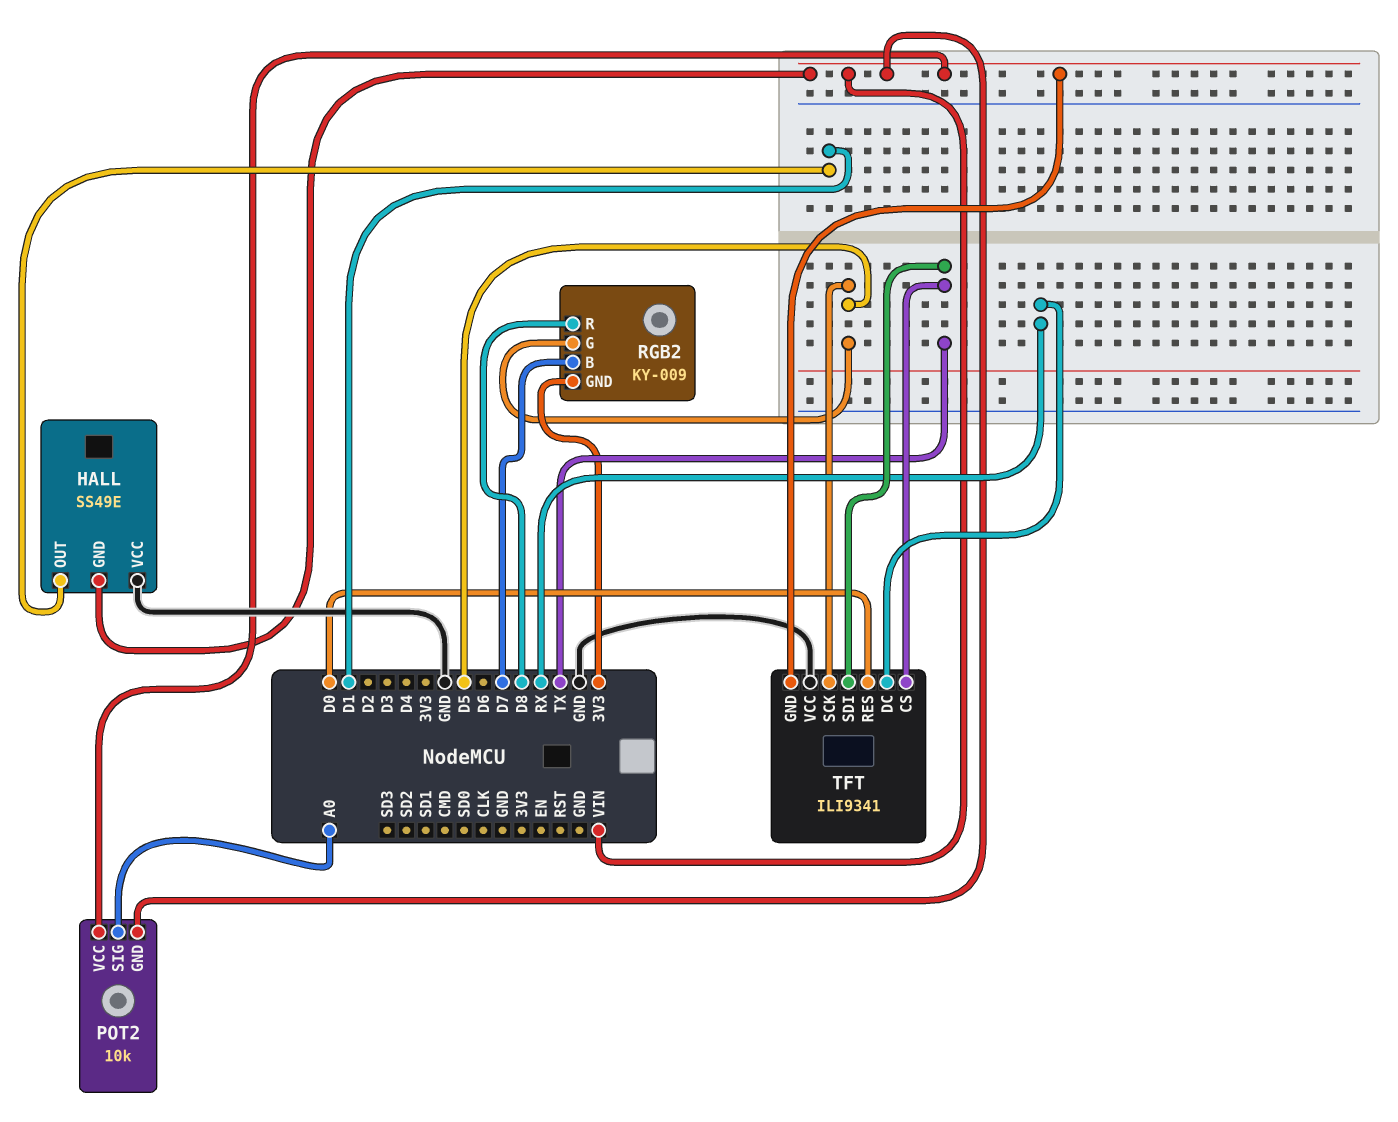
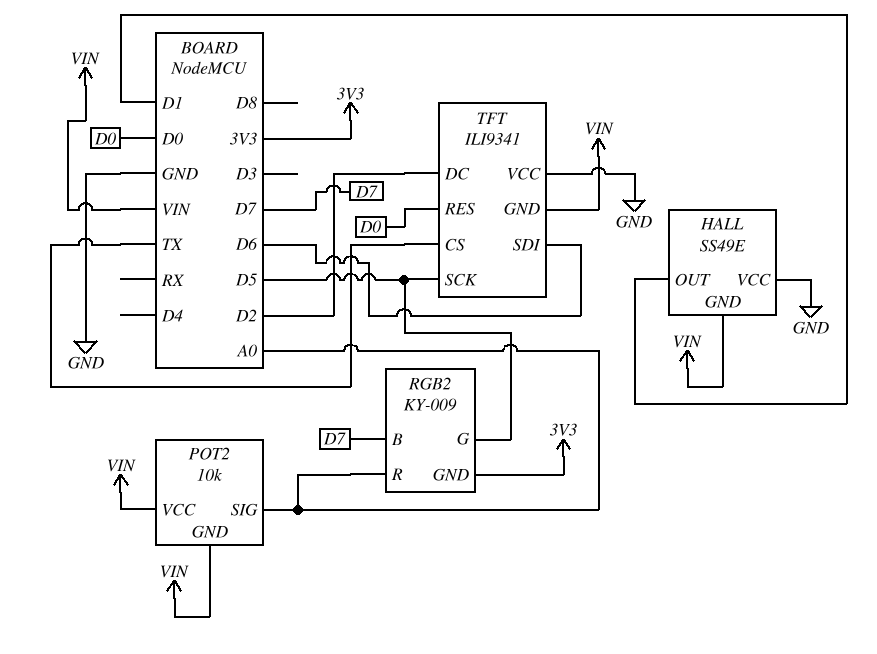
RGB2 pin R: D8 -> A0
TFT pin DC: RX -> D2
TFT pin SDI: TX -> D6

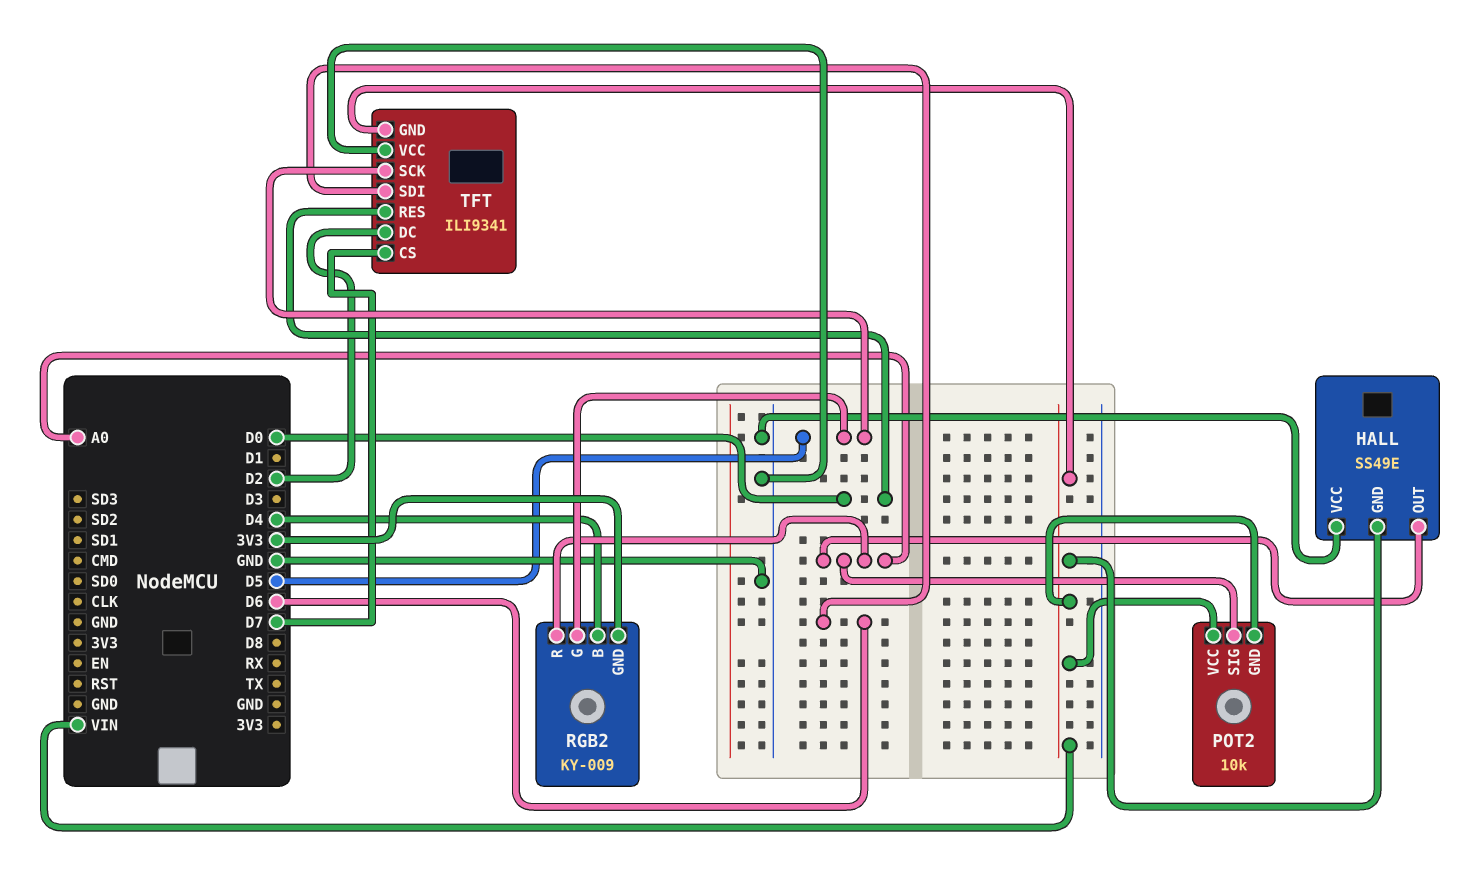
HALL pin OUT: D1 -> A0
RGB2 pin B: D7 -> D4
TFT pin CS: TX -> D7

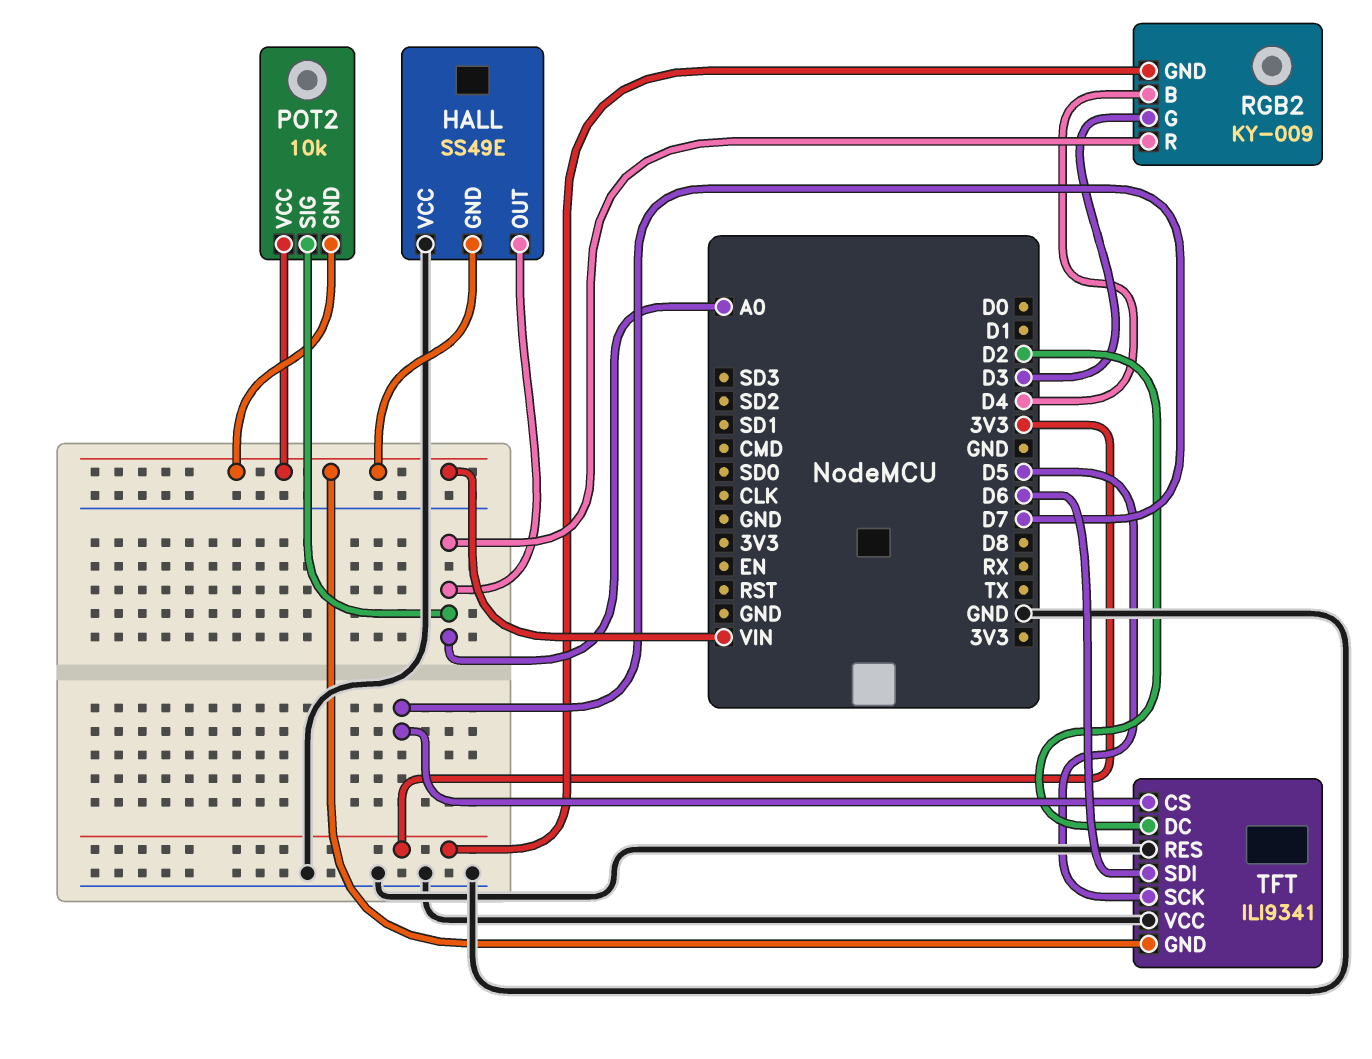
RGB2 pin G: D5 -> D3
TFT pin RES: D0 -> GND

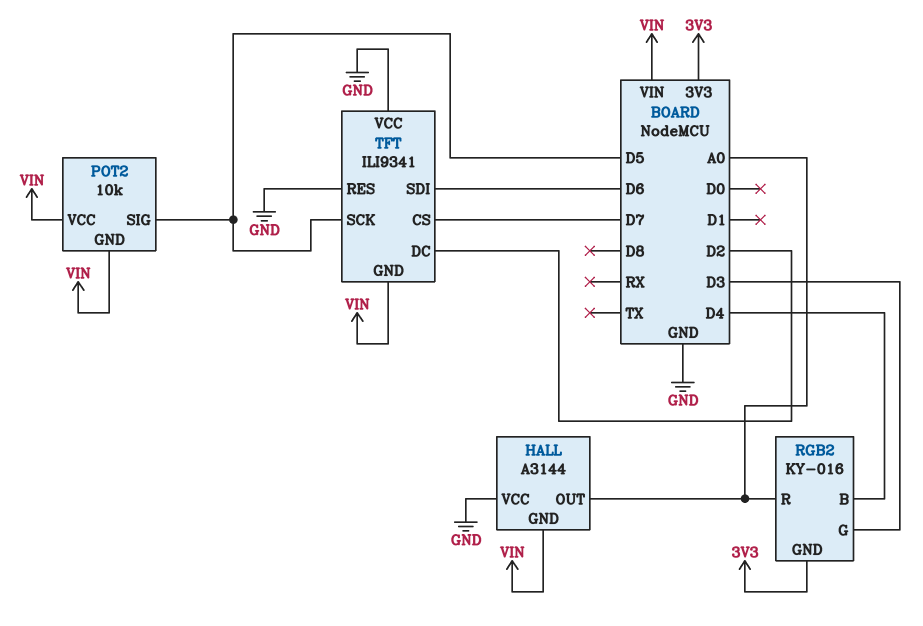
HALL: SS49E -> A3144
POT2 pin SIG: A0 -> D5
RGB2: KY-009 -> KY-016

